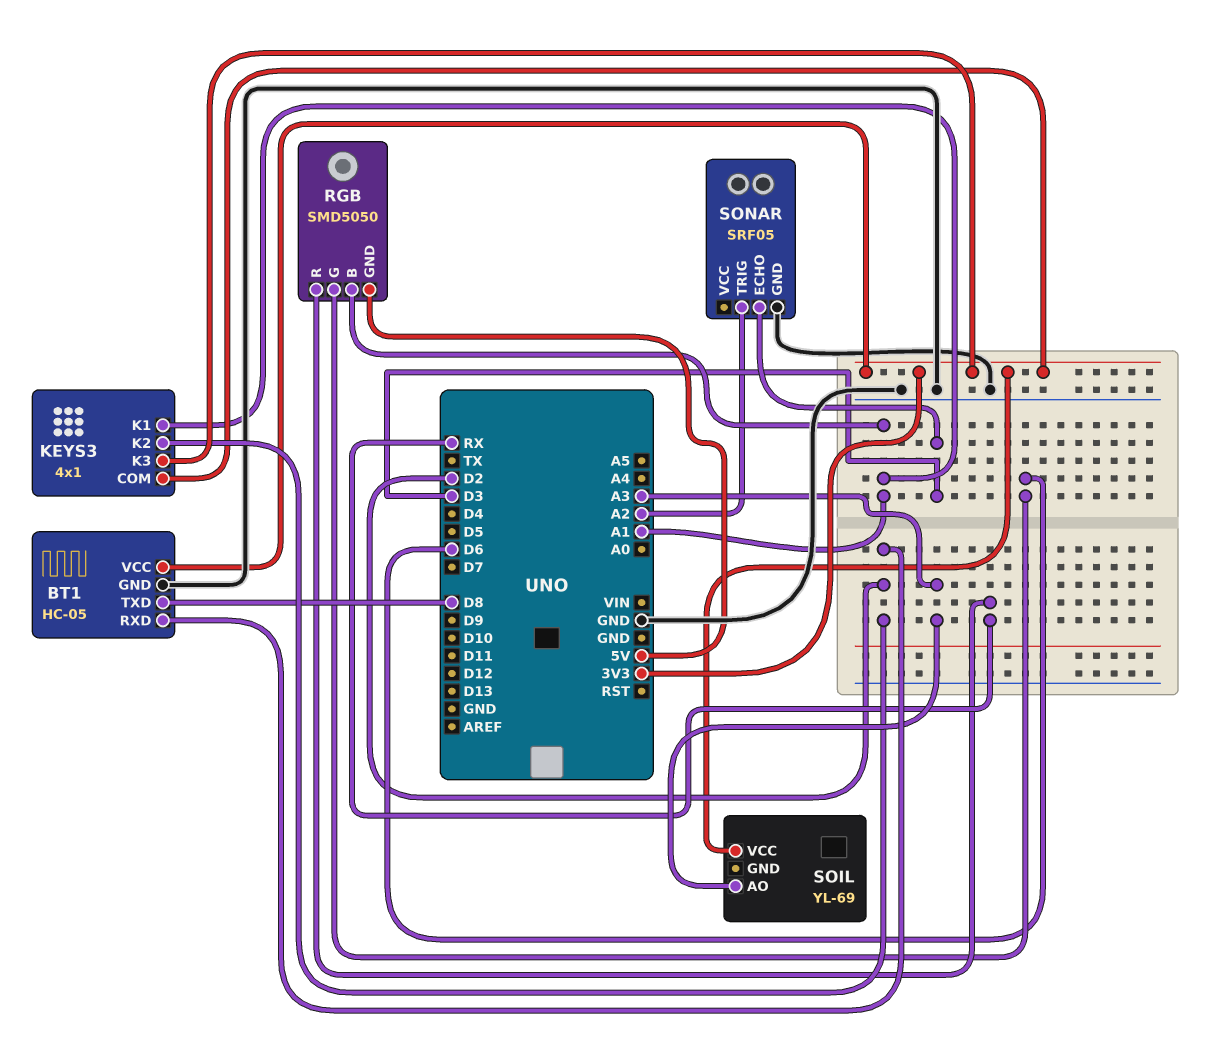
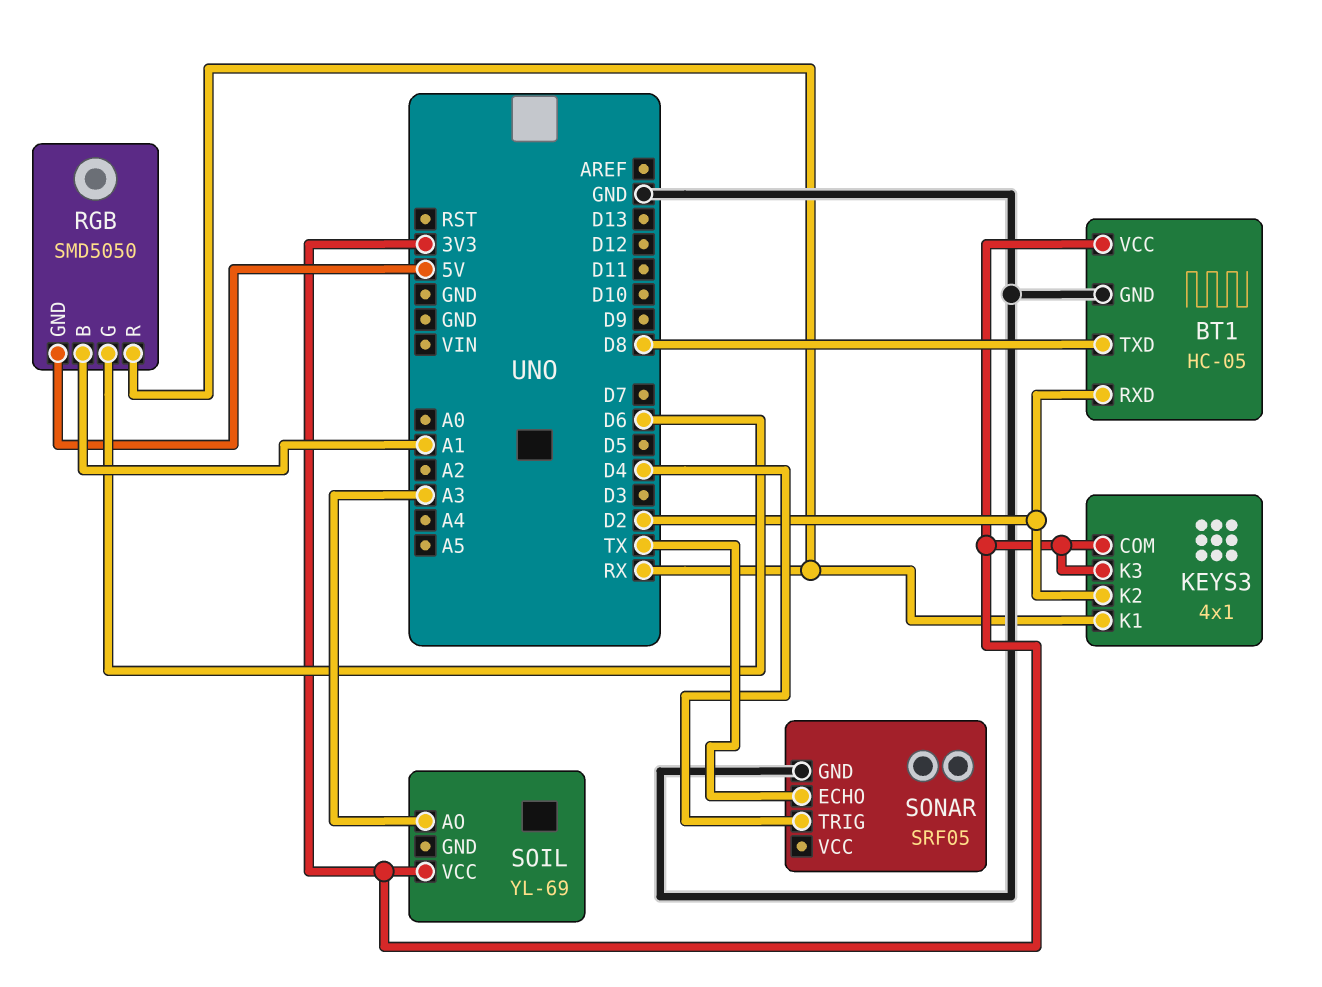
KEYS3 pin K1: A1 -> RX
SONAR pin ECHO: D3 -> TX
SONAR pin TRIG: A2 -> D4

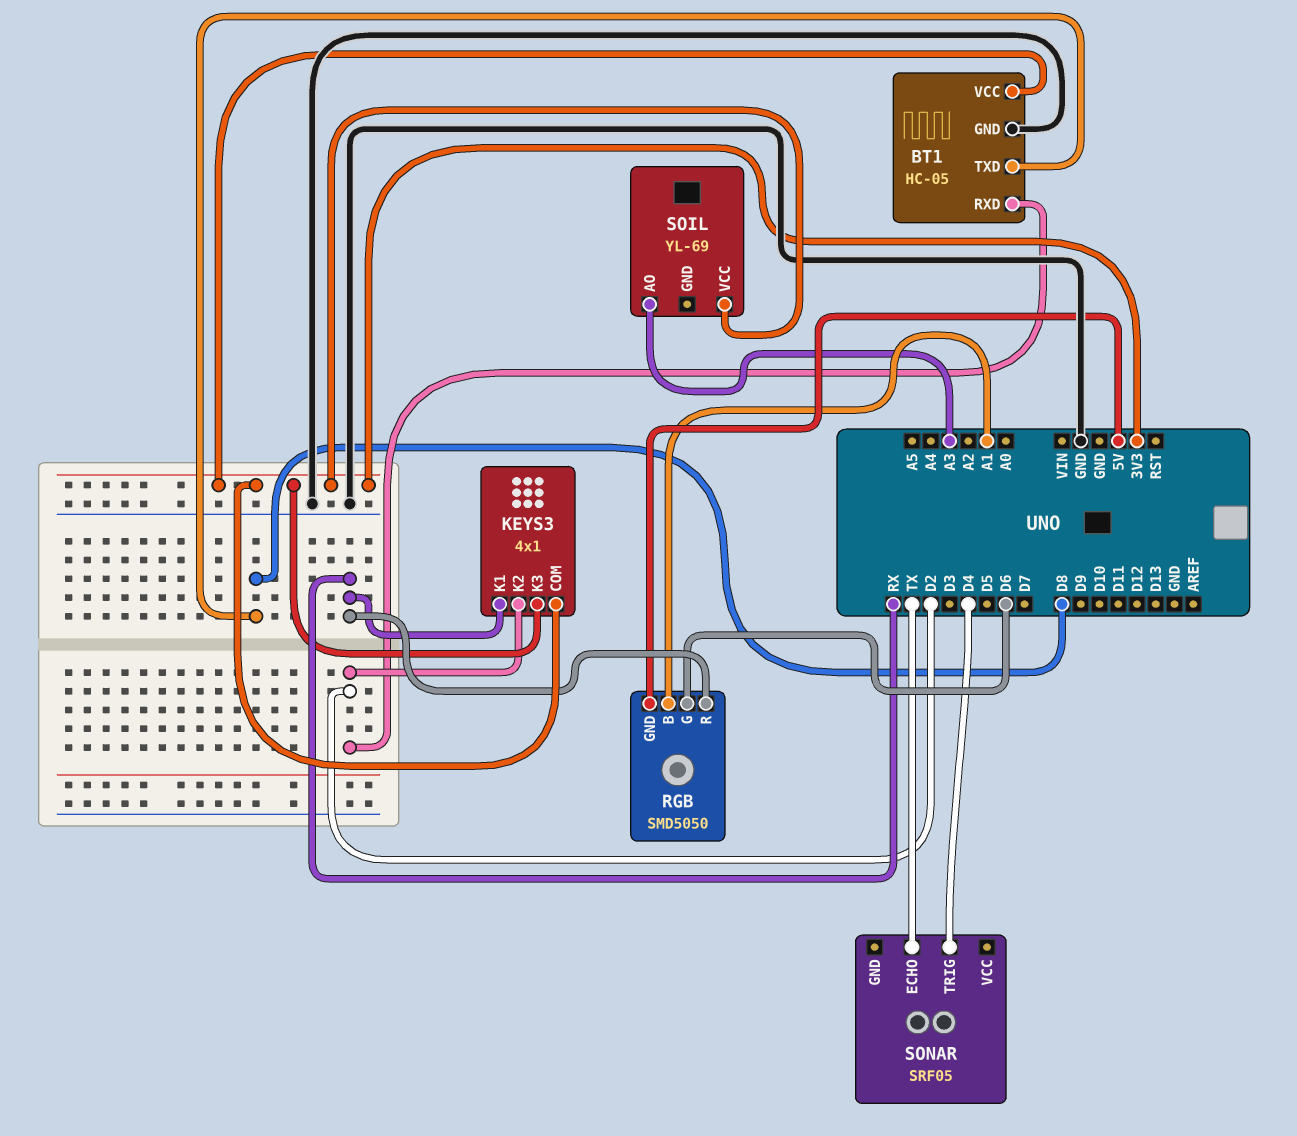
SONAR pin GND: GND -> none

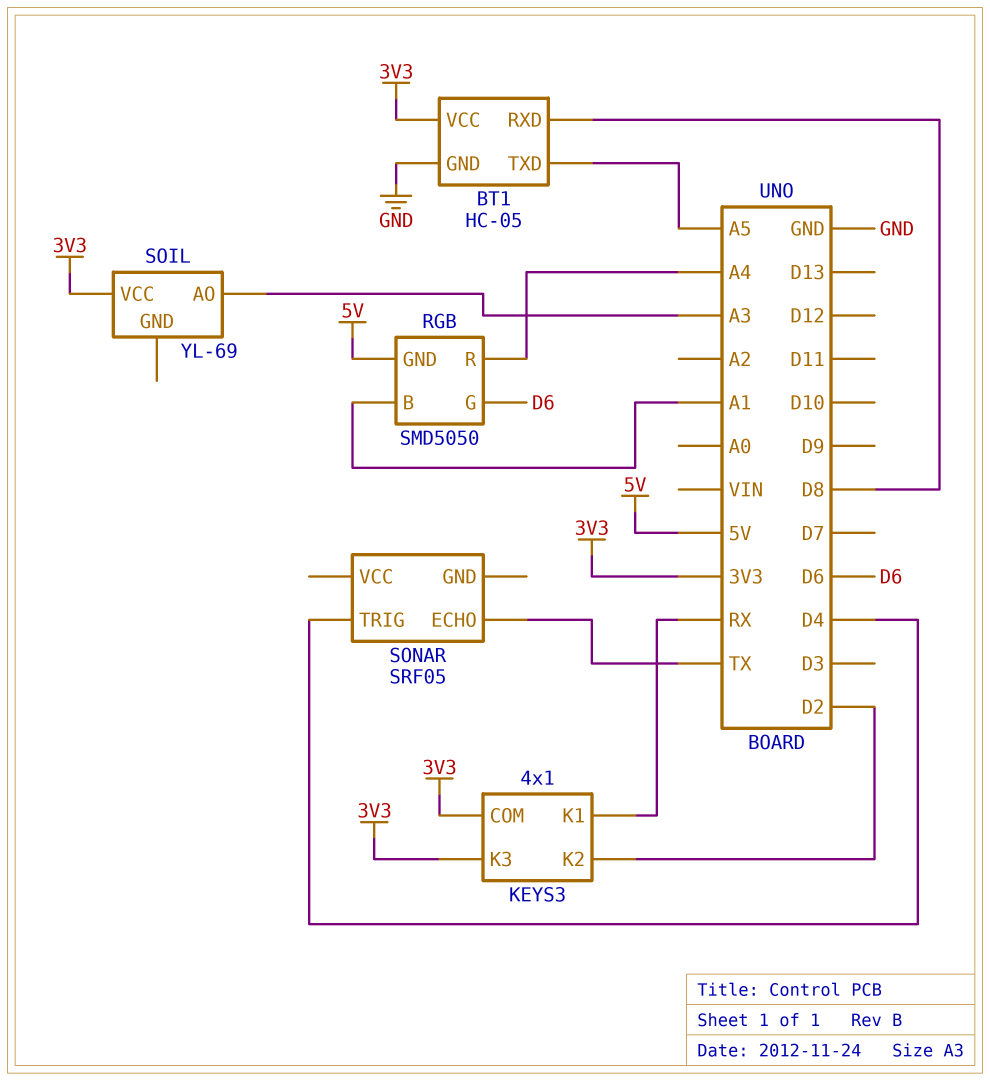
BT1 pin RXD: D2 -> D8
BT1 pin TXD: D8 -> A5
RGB pin R: RX -> A4

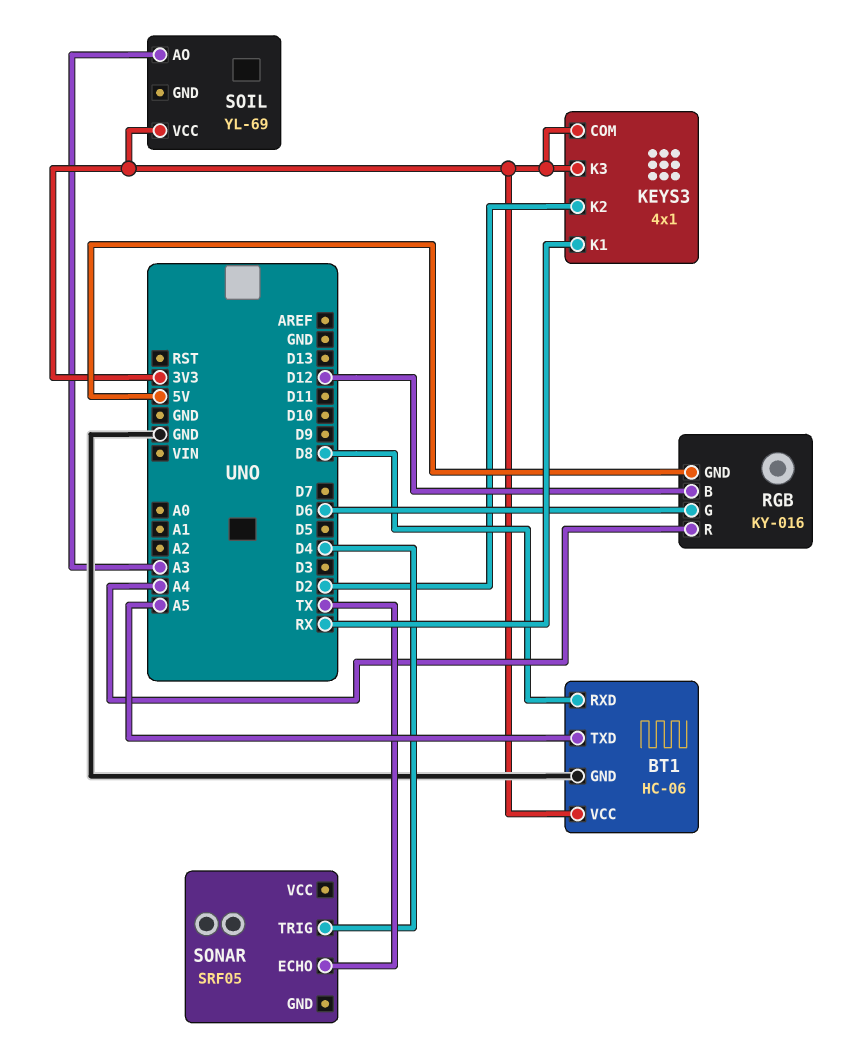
BT1: HC-05 -> HC-06
RGB: SMD5050 -> KY-016
RGB pin B: A1 -> D12

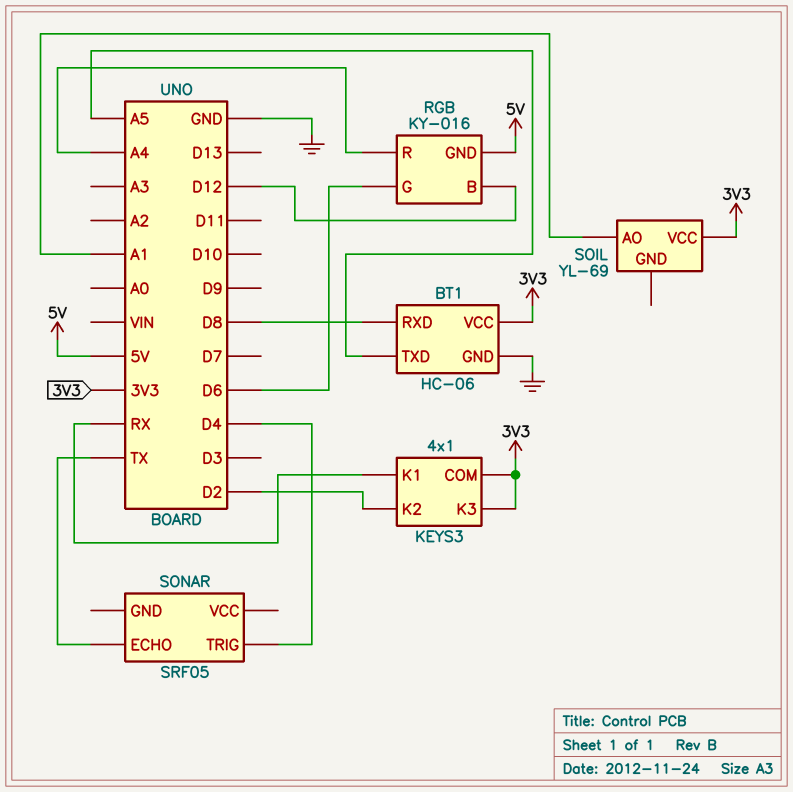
SOIL pin AO: A3 -> A1

